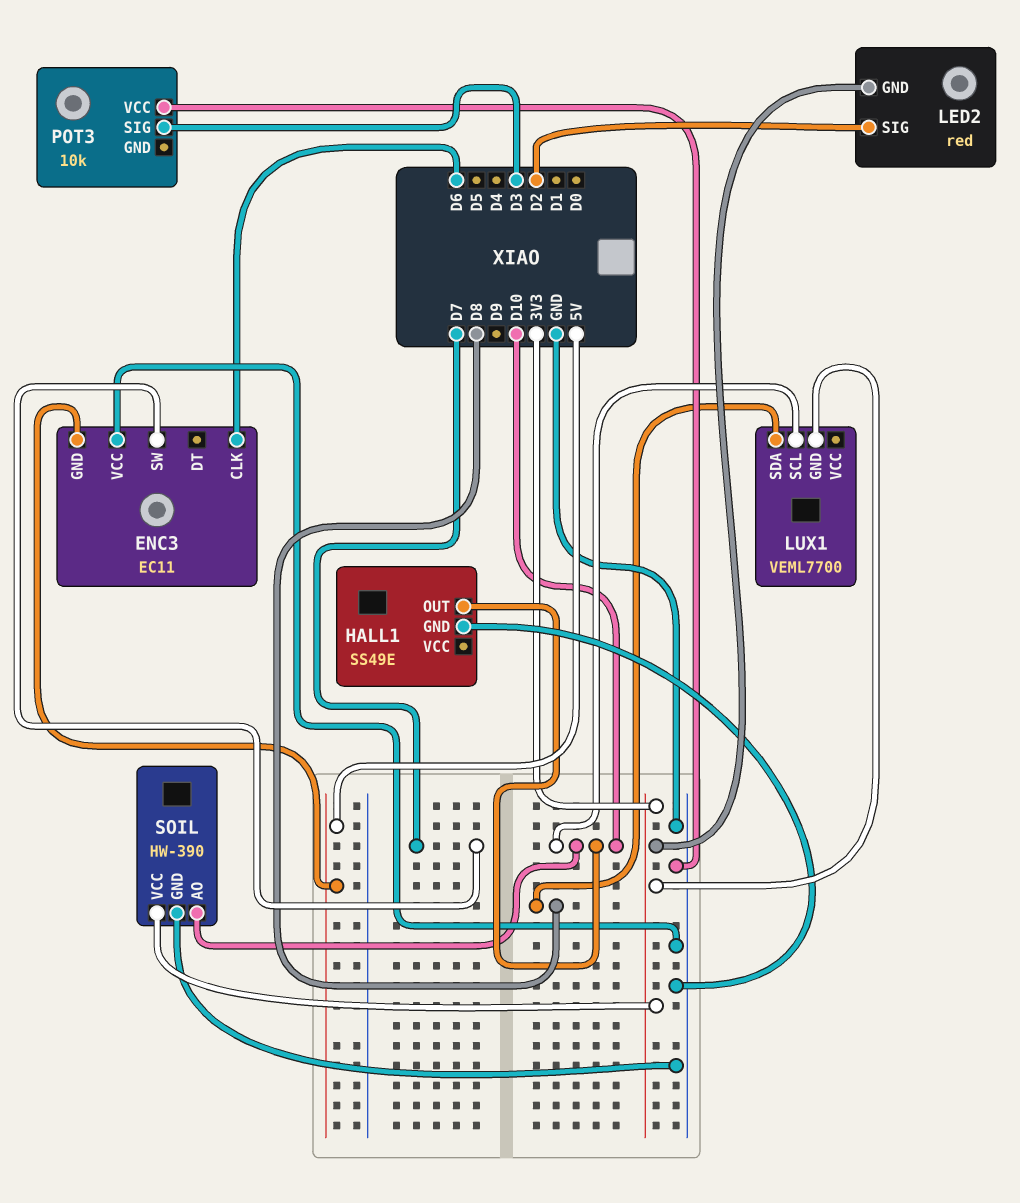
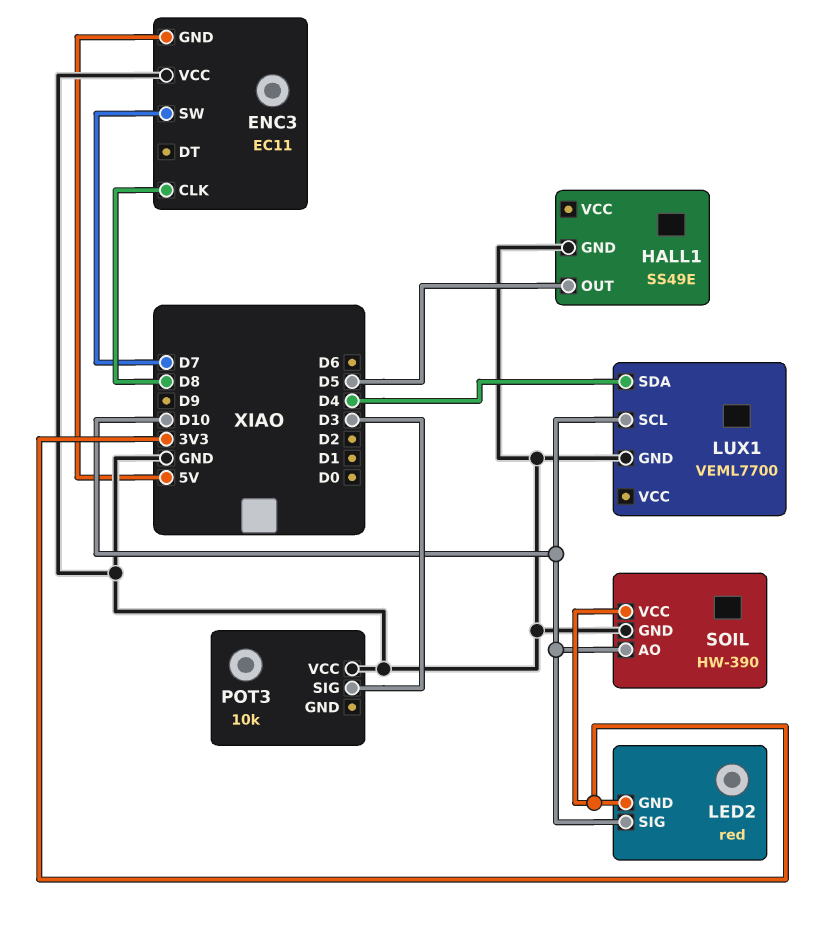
ENC3 pin CLK: D6 -> D8
HALL1 pin OUT: D10 -> D5
LED2 pin SIG: D2 -> D10
LUX1 pin GND: 3V3 -> GND
LUX1 pin SDA: D8 -> D4

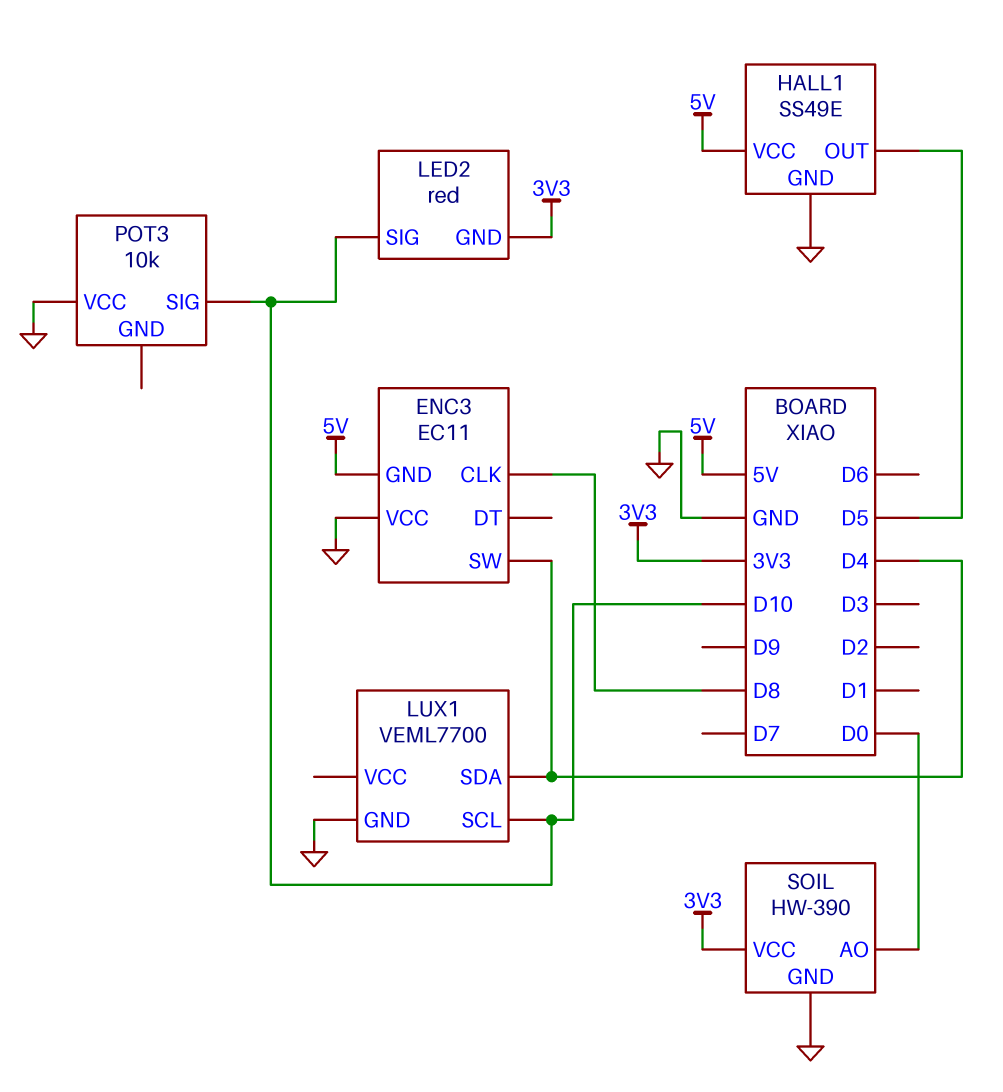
ENC3 pin SW: D7 -> D4
HALL1 pin VCC: none -> 5V
POT3 pin SIG: D3 -> D10
SOIL pin AO: D10 -> D0

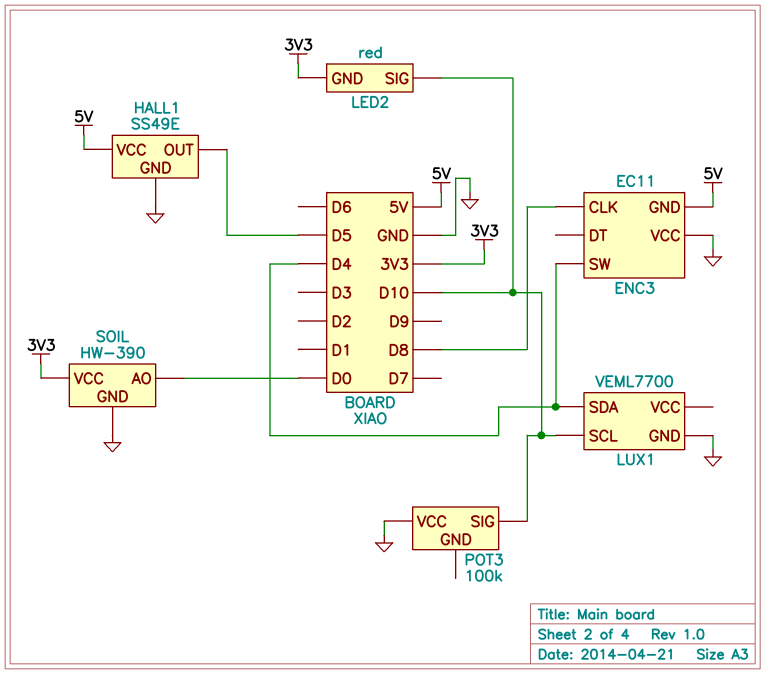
POT3: 10k -> 100k

